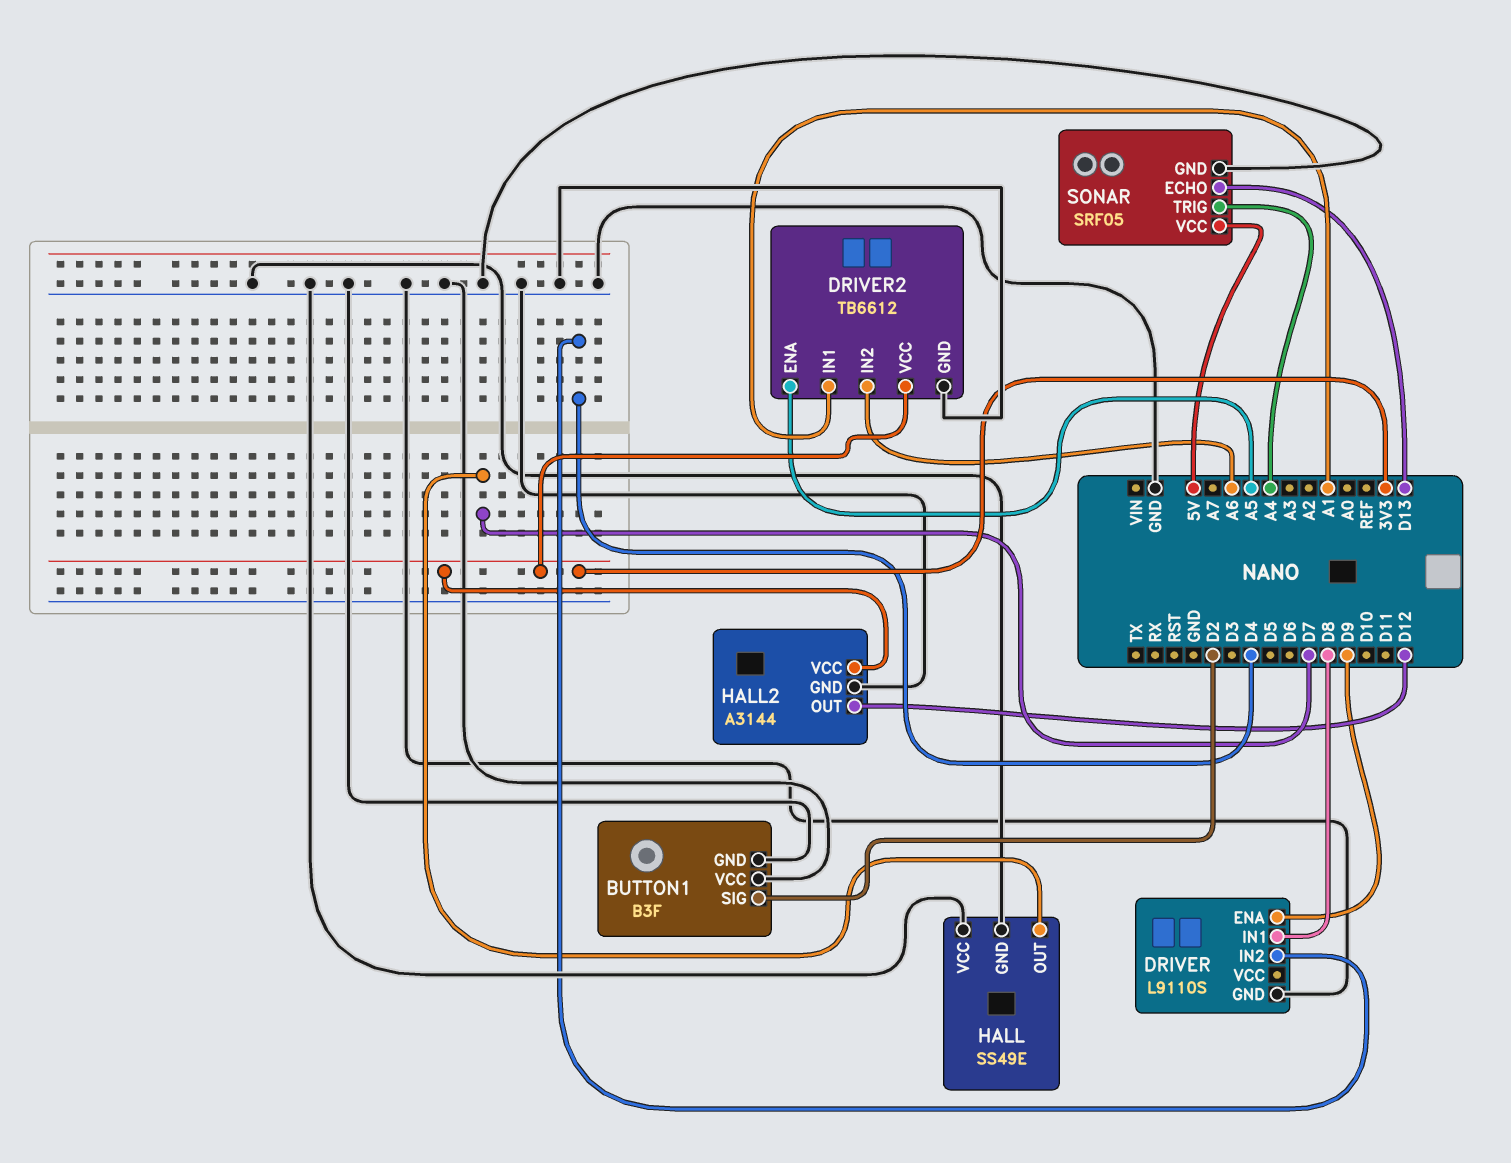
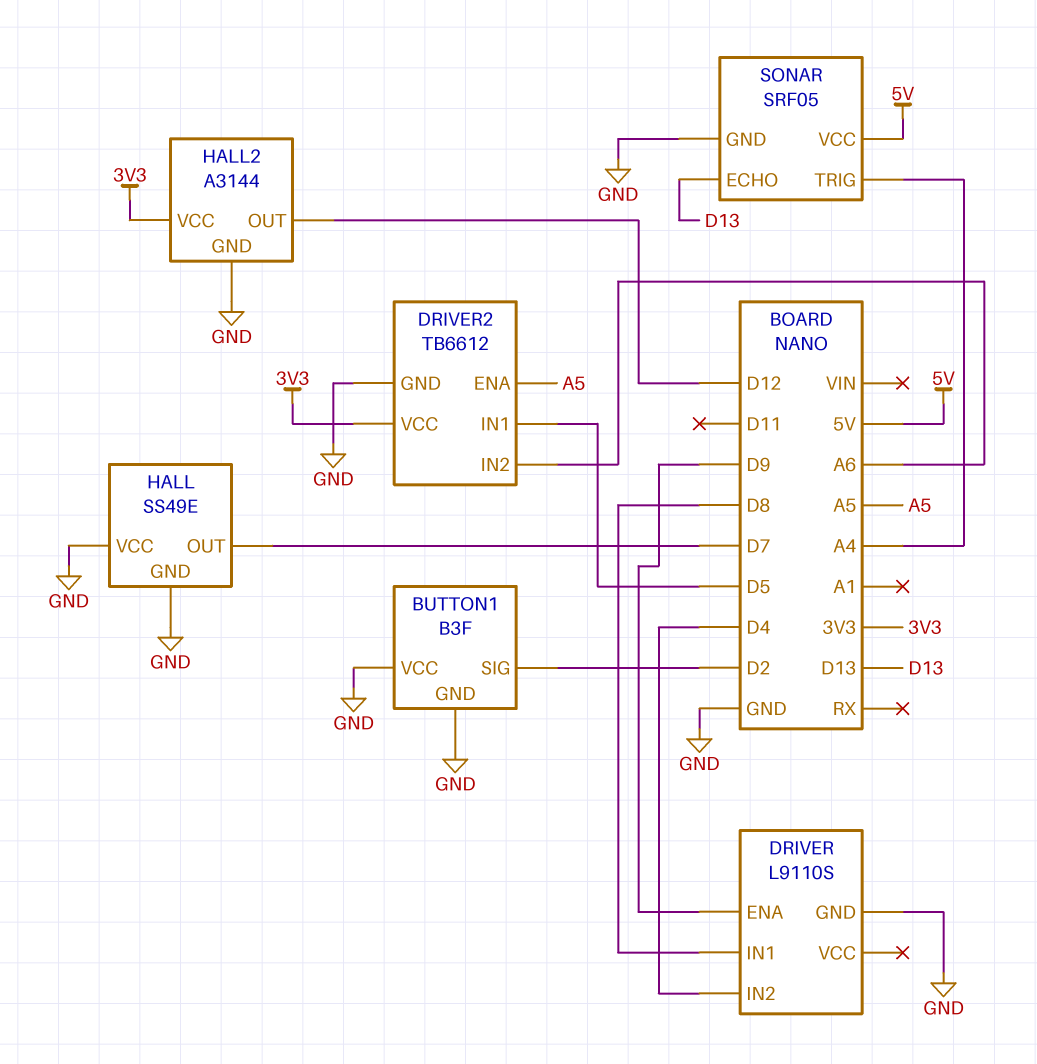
DRIVER2 pin IN1: A1 -> D5

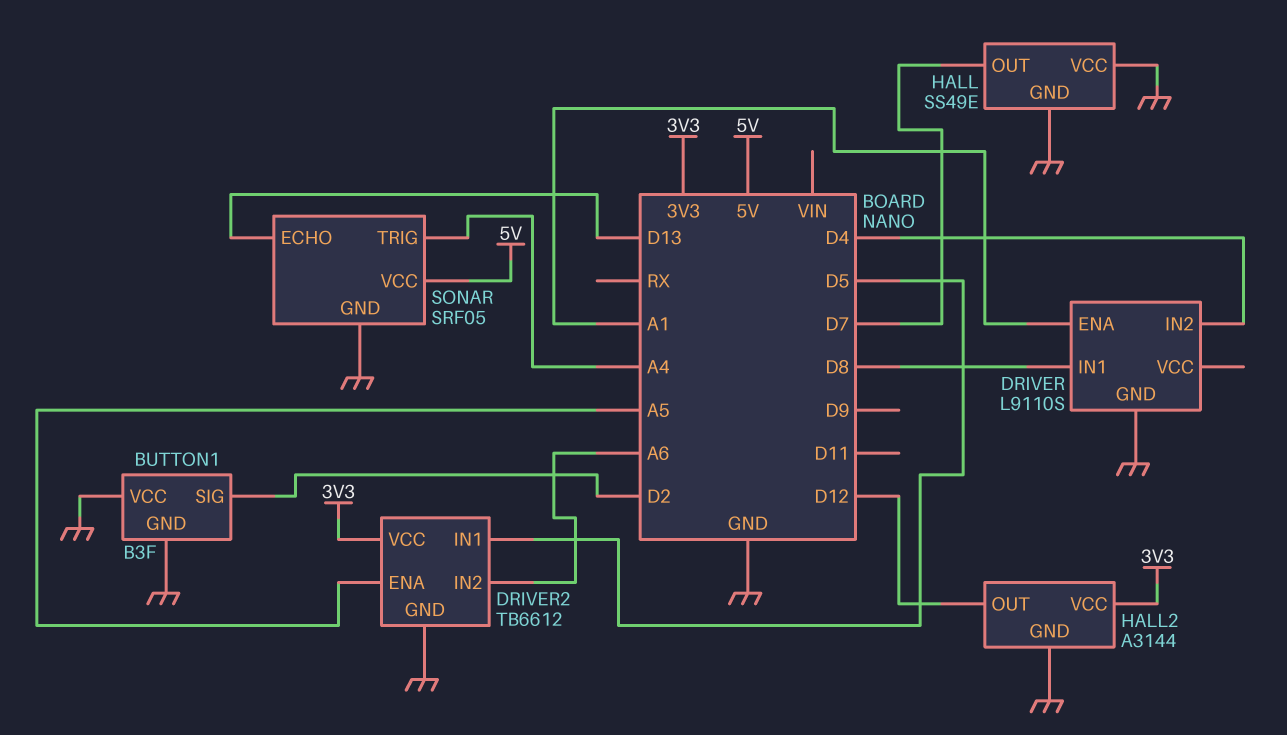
DRIVER pin ENA: D9 -> A1

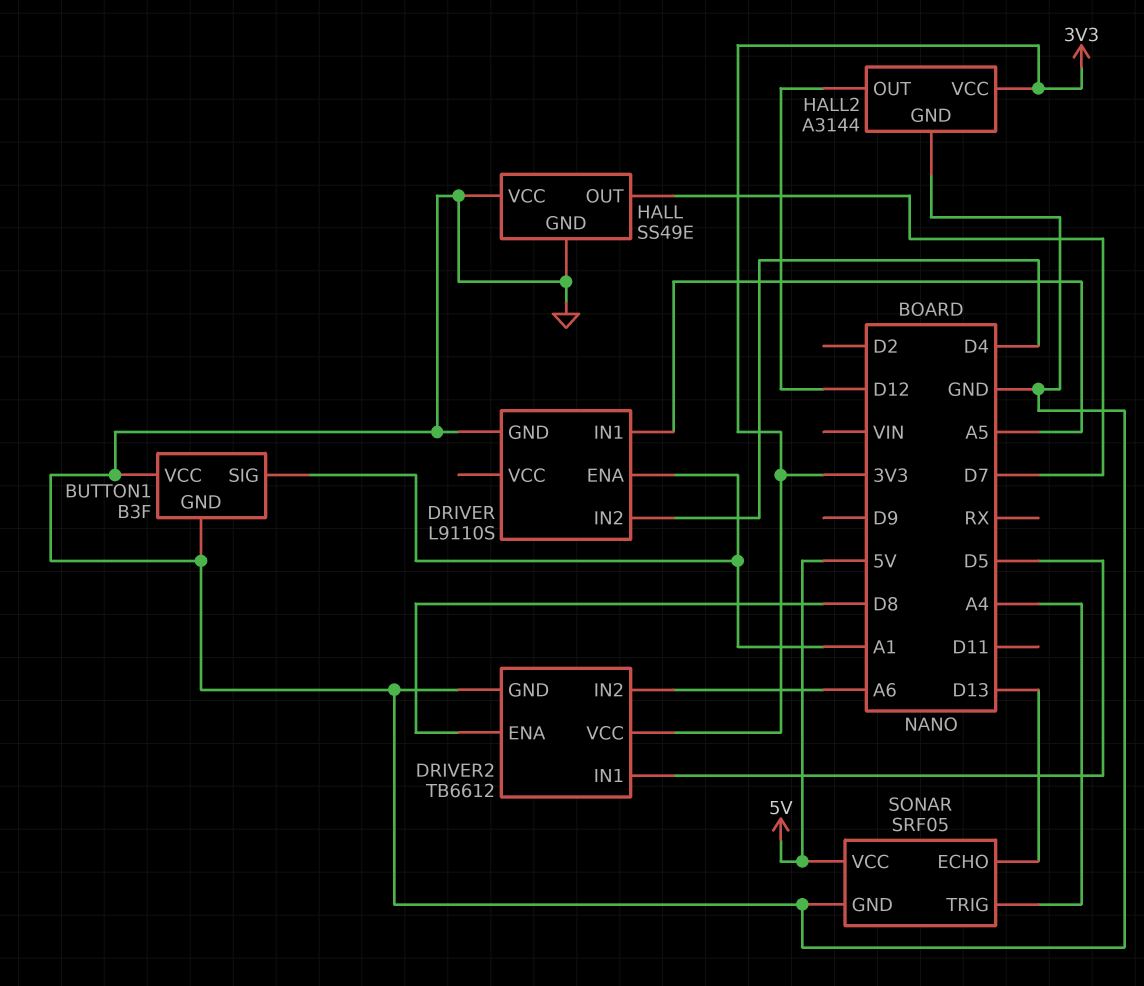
BUTTON1 pin SIG: D2 -> A1
DRIVER pin IN1: D8 -> A5
DRIVER2 pin ENA: A5 -> D8

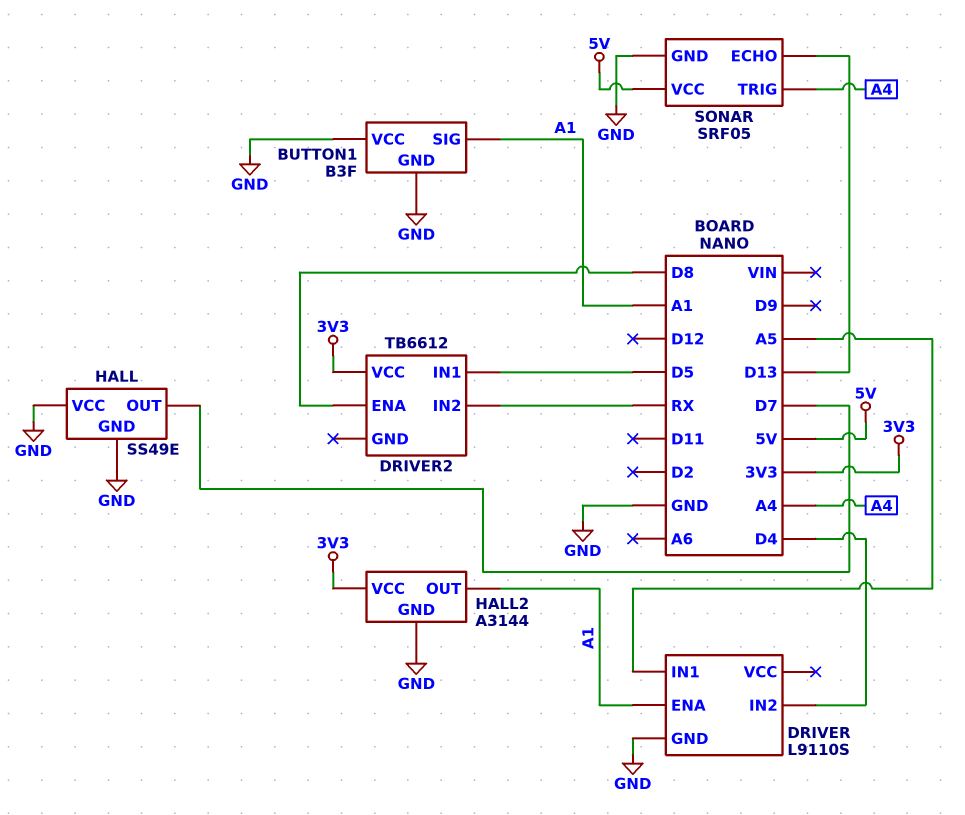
DRIVER2 pin GND: GND -> none
DRIVER2 pin IN2: A6 -> RX
HALL2 pin OUT: D12 -> A1

